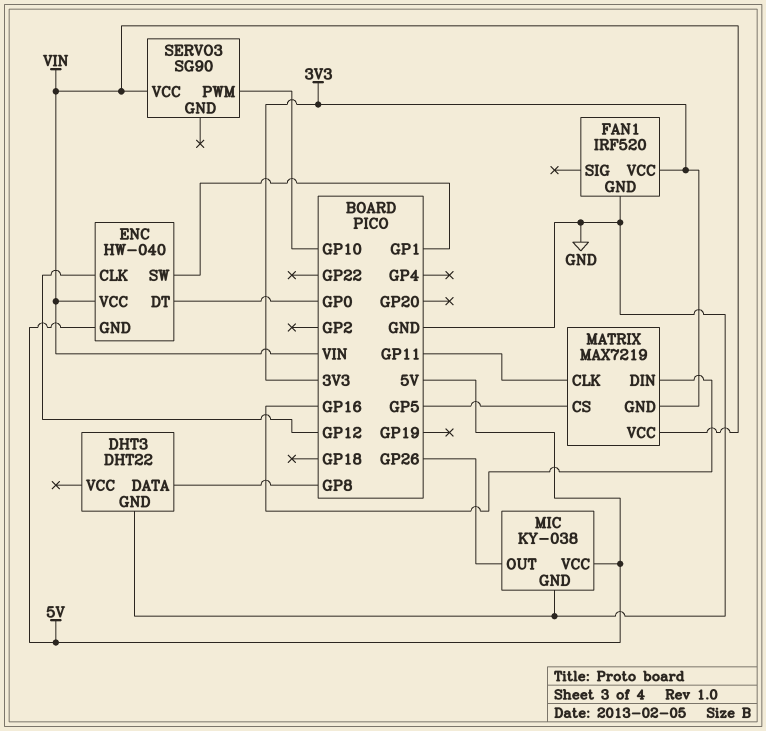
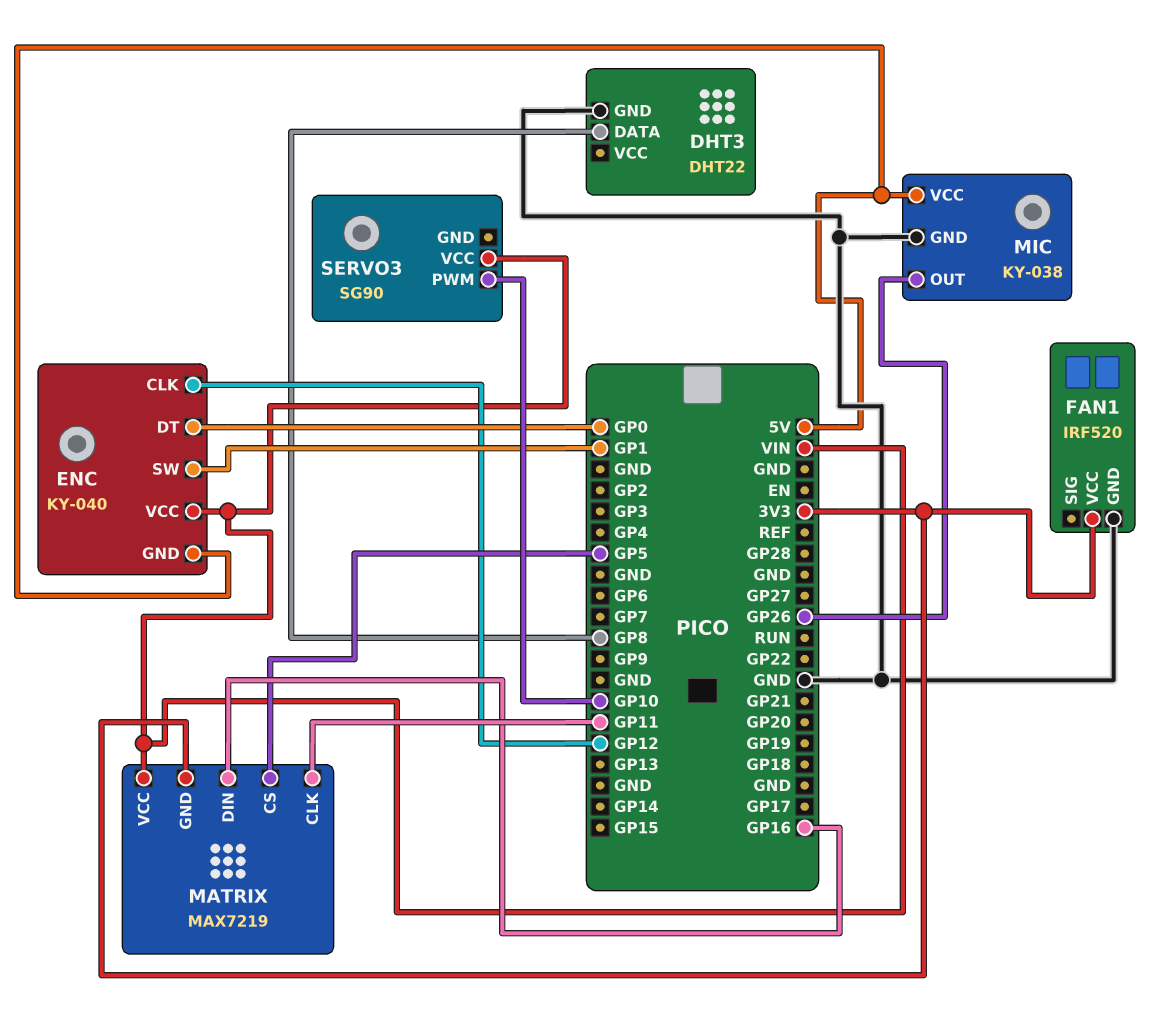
ENC: HW-040 -> KY-040

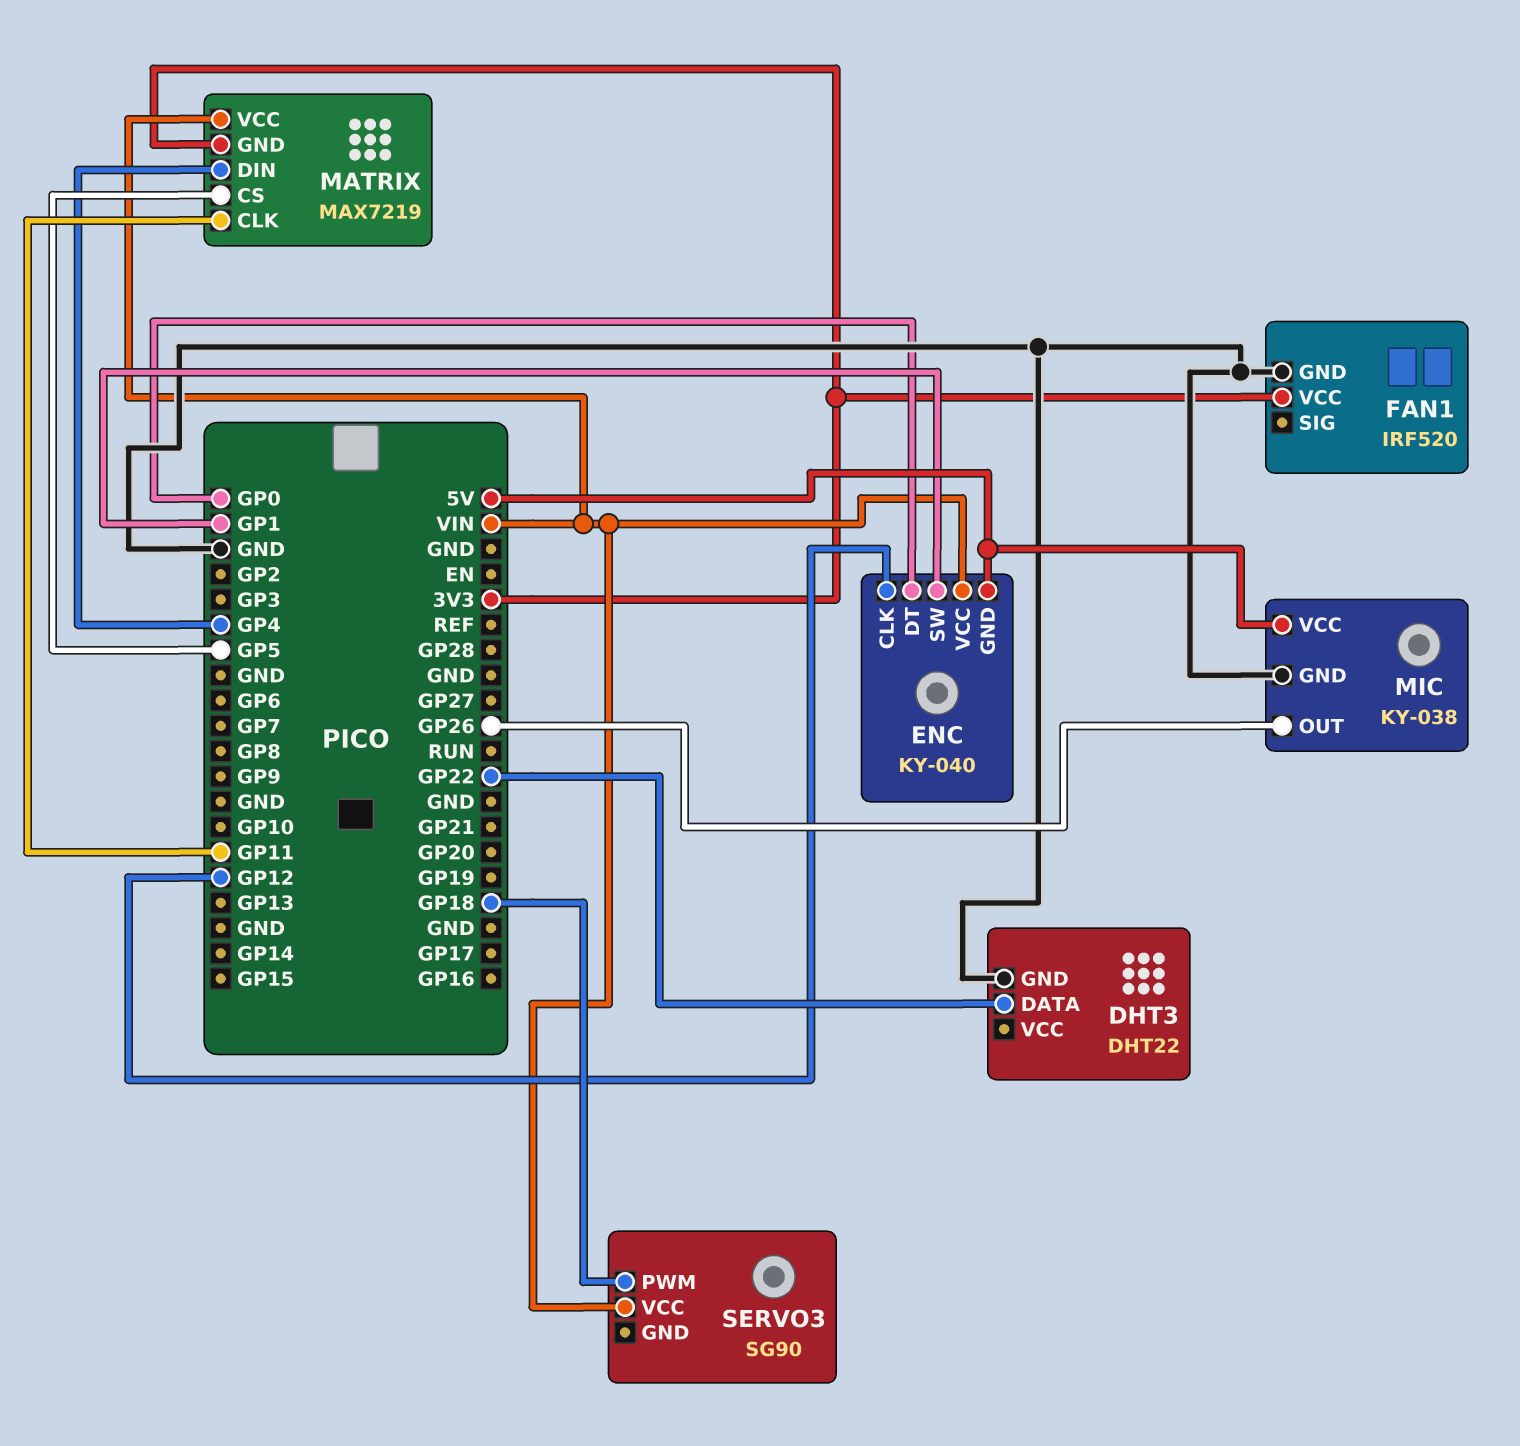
DHT3 pin DATA: GP8 -> GP22
MATRIX pin DIN: GP16 -> GP4
SERVO3 pin PWM: GP10 -> GP18

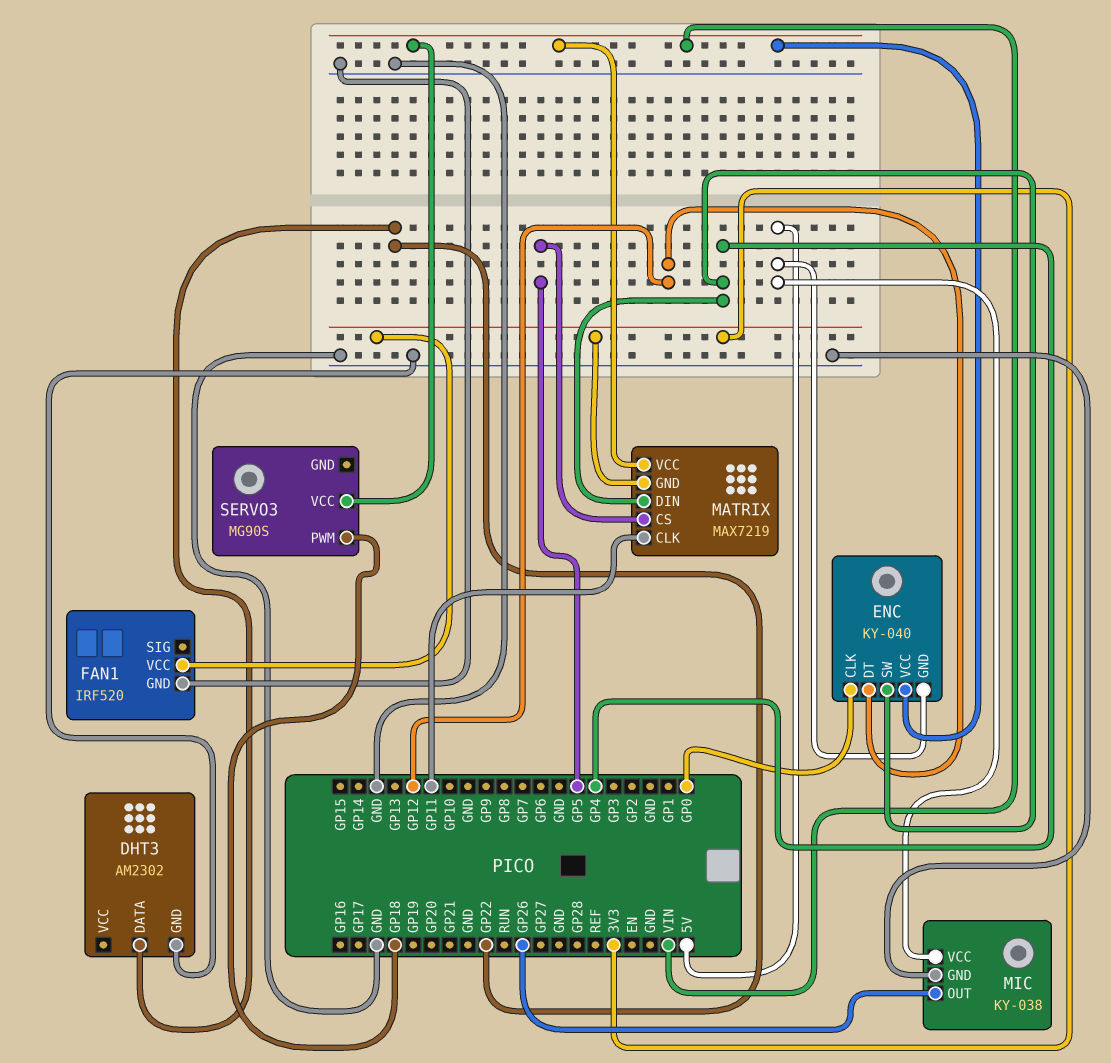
DHT3: DHT22 -> AM2302
ENC pin CLK: GP12 -> GP0
ENC pin DT: GP0 -> GP12
ENC pin SW: GP1 -> GP4
SERVO3: SG90 -> MG90S

